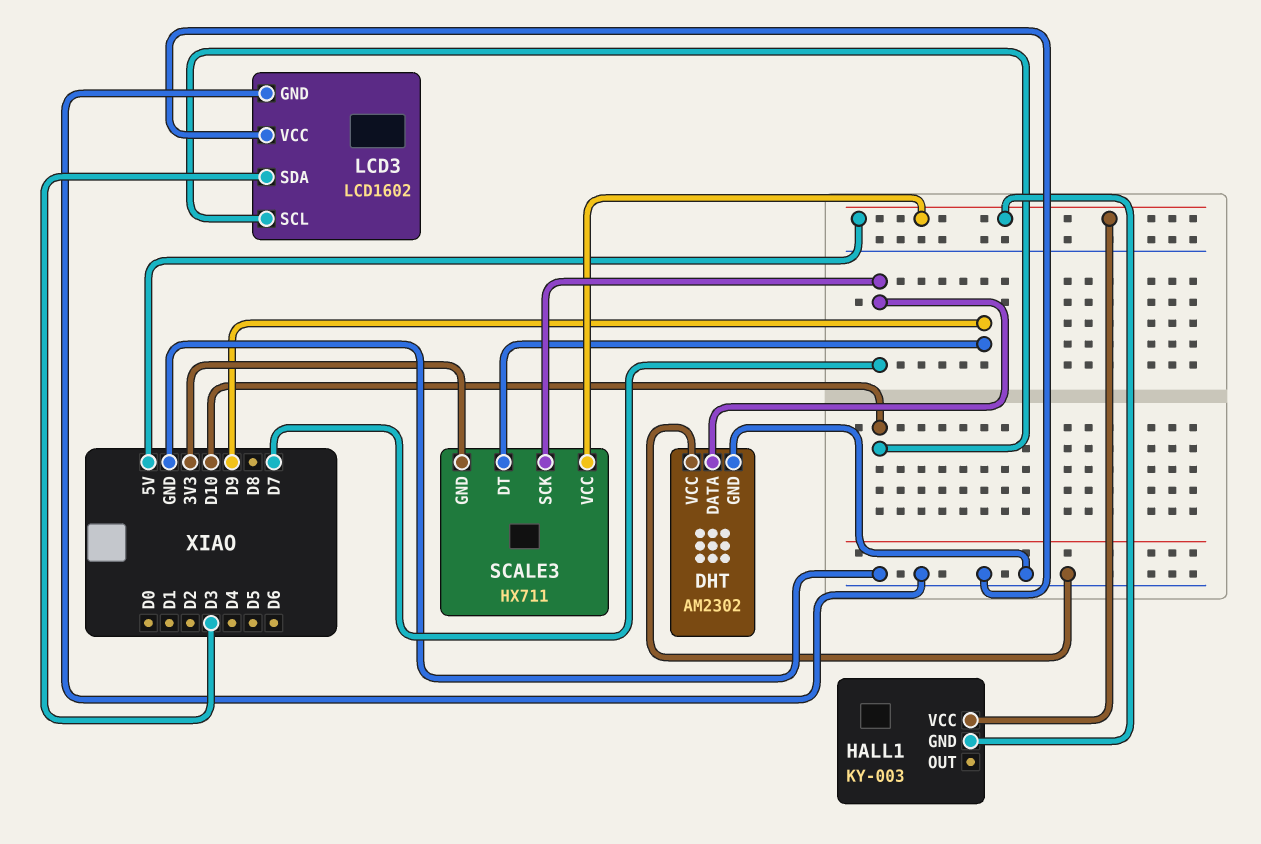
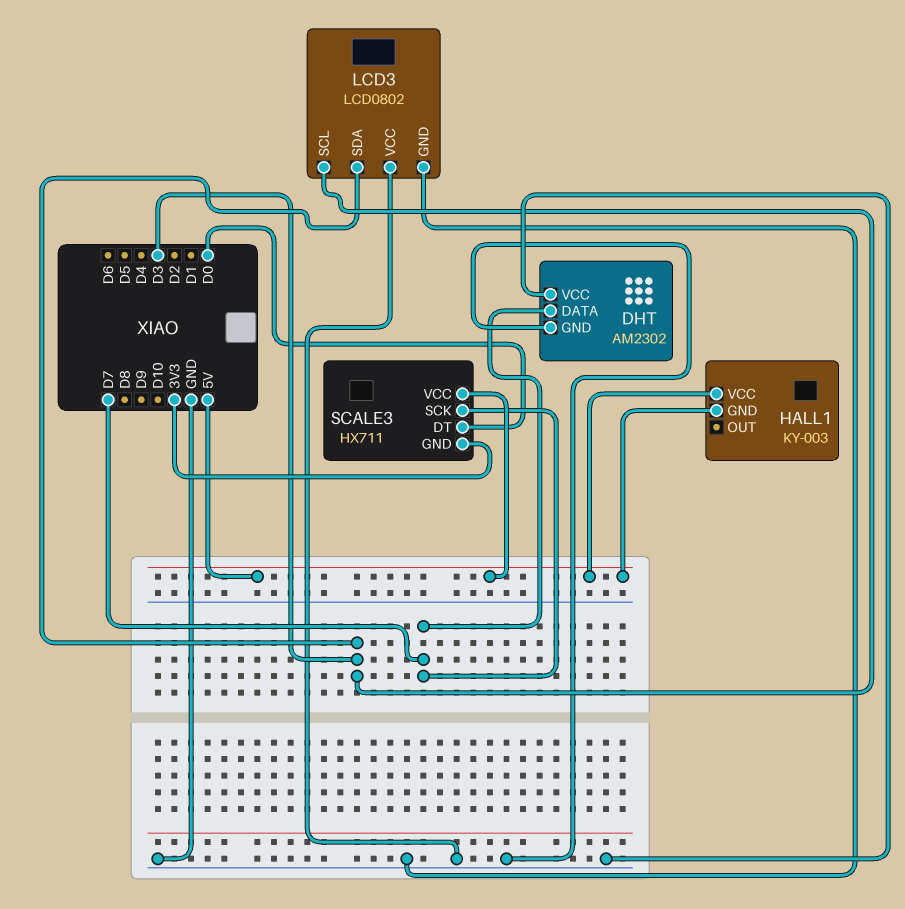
LCD3: LCD1602 -> LCD0802
LCD3 pin SCL: D10 -> D3
SCALE3 pin DT: D9 -> D0

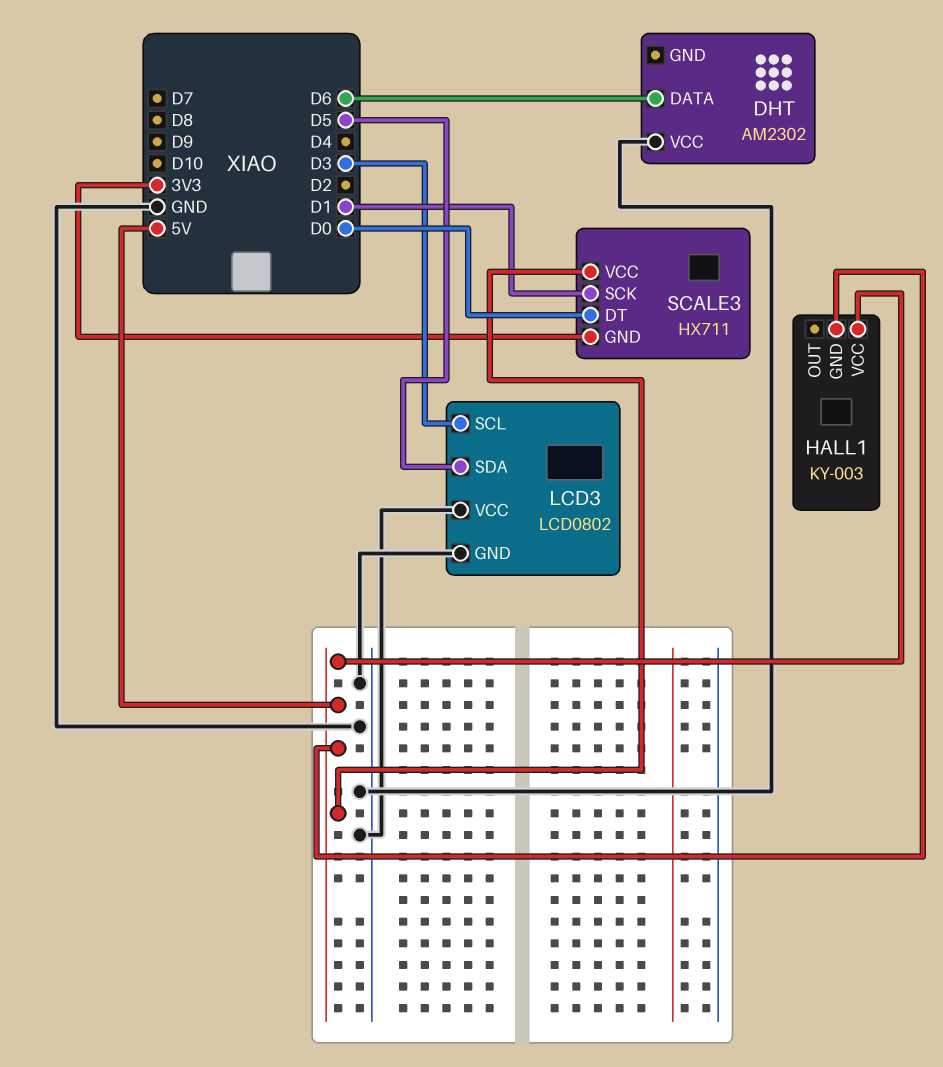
DHT pin DATA: D7 -> D6
DHT pin GND: GND -> none
LCD3 pin SDA: D3 -> D5
SCALE3 pin SCK: D7 -> D1

